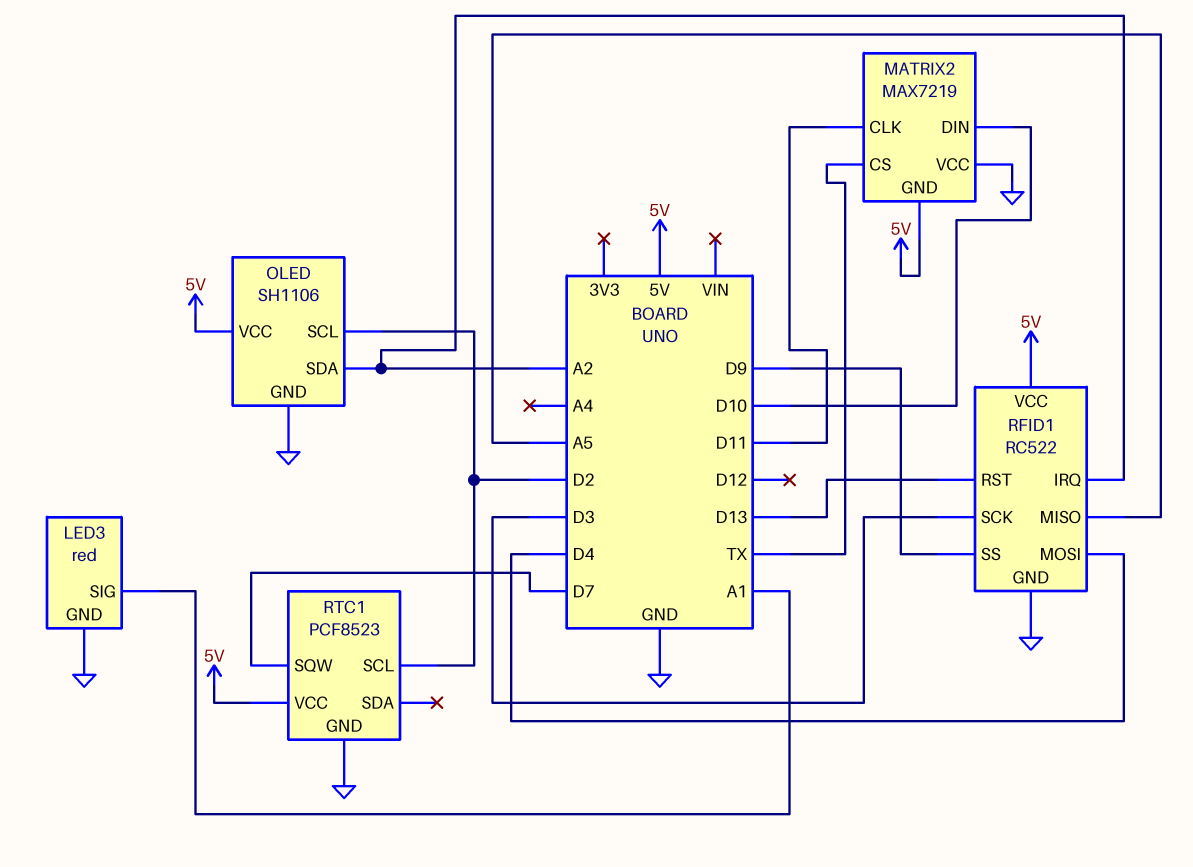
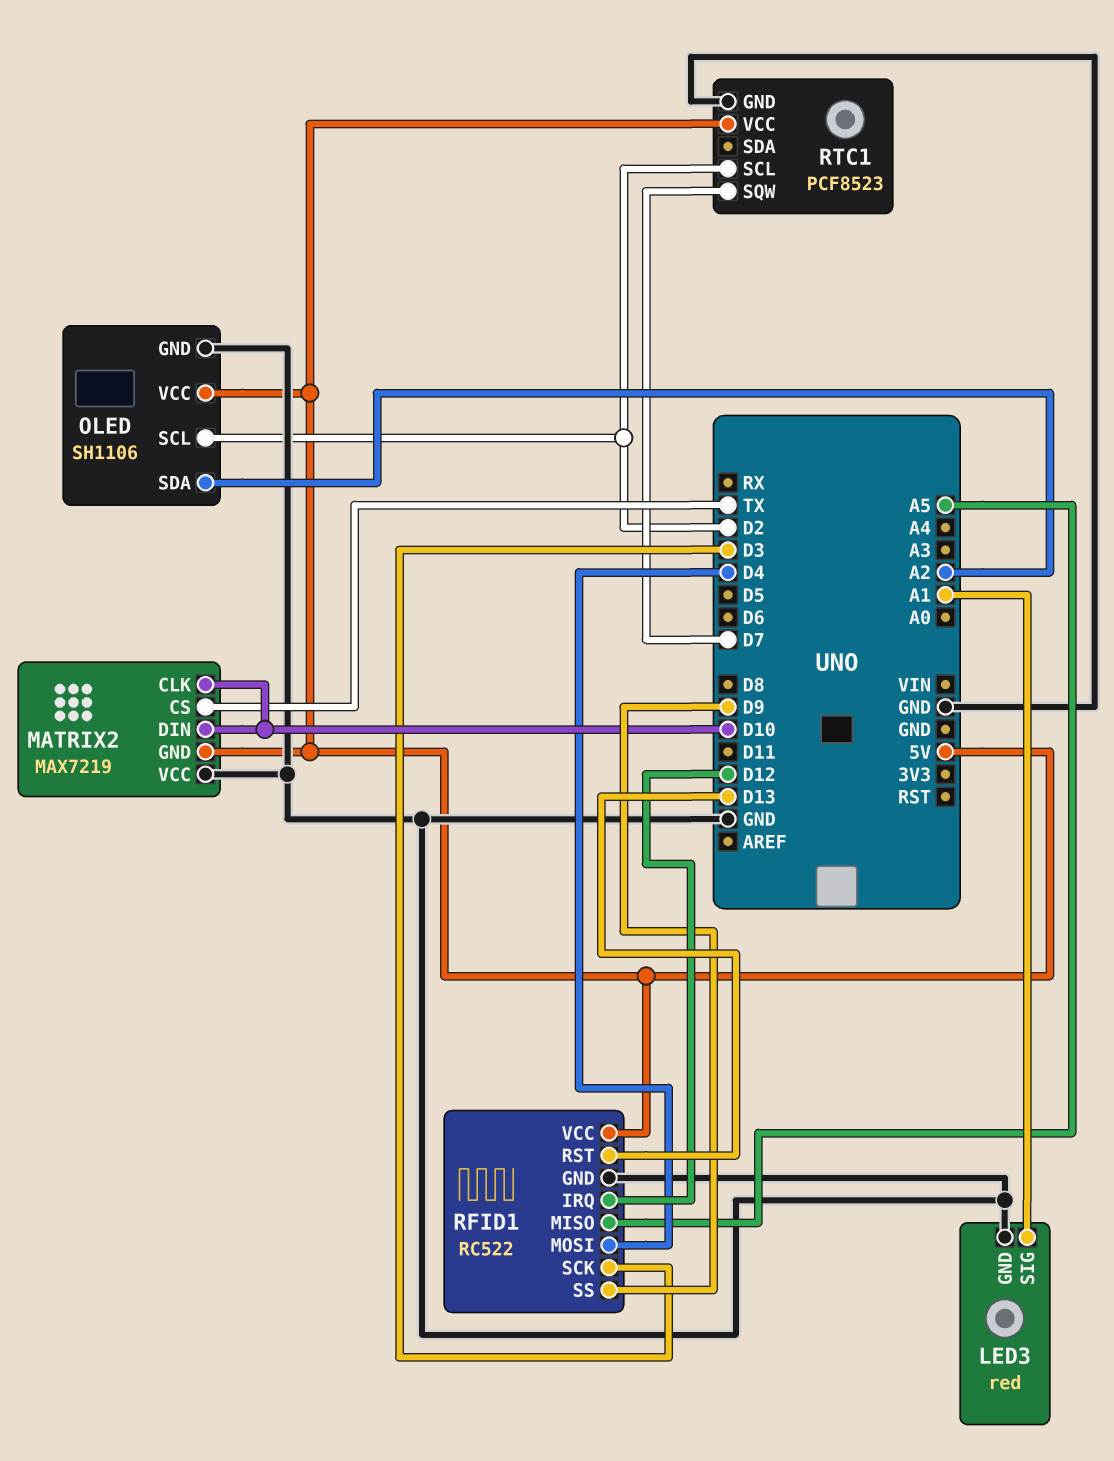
MATRIX2 pin CLK: D11 -> D10
RFID1 pin IRQ: A2 -> D12

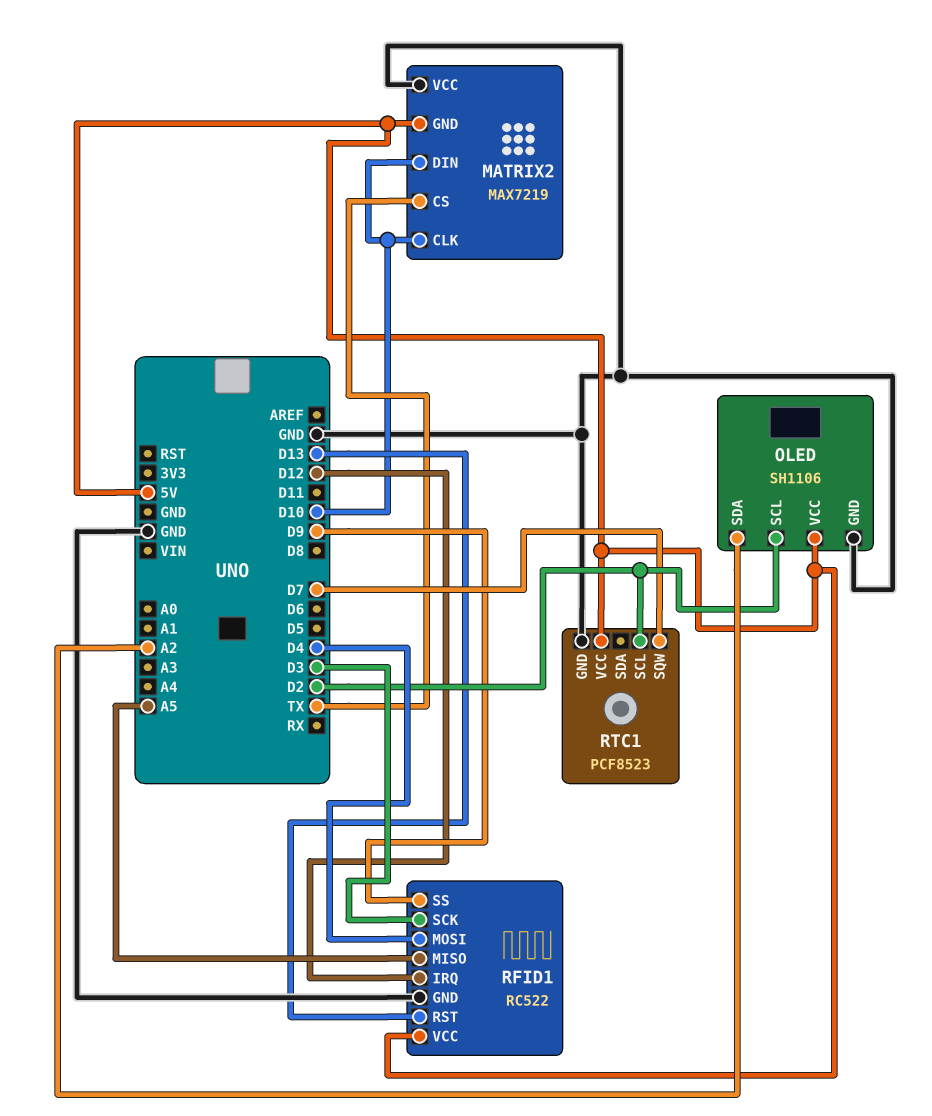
LED3: red -> none
LED3 pin GND: GND -> none
LED3 pin SIG: A1 -> none

